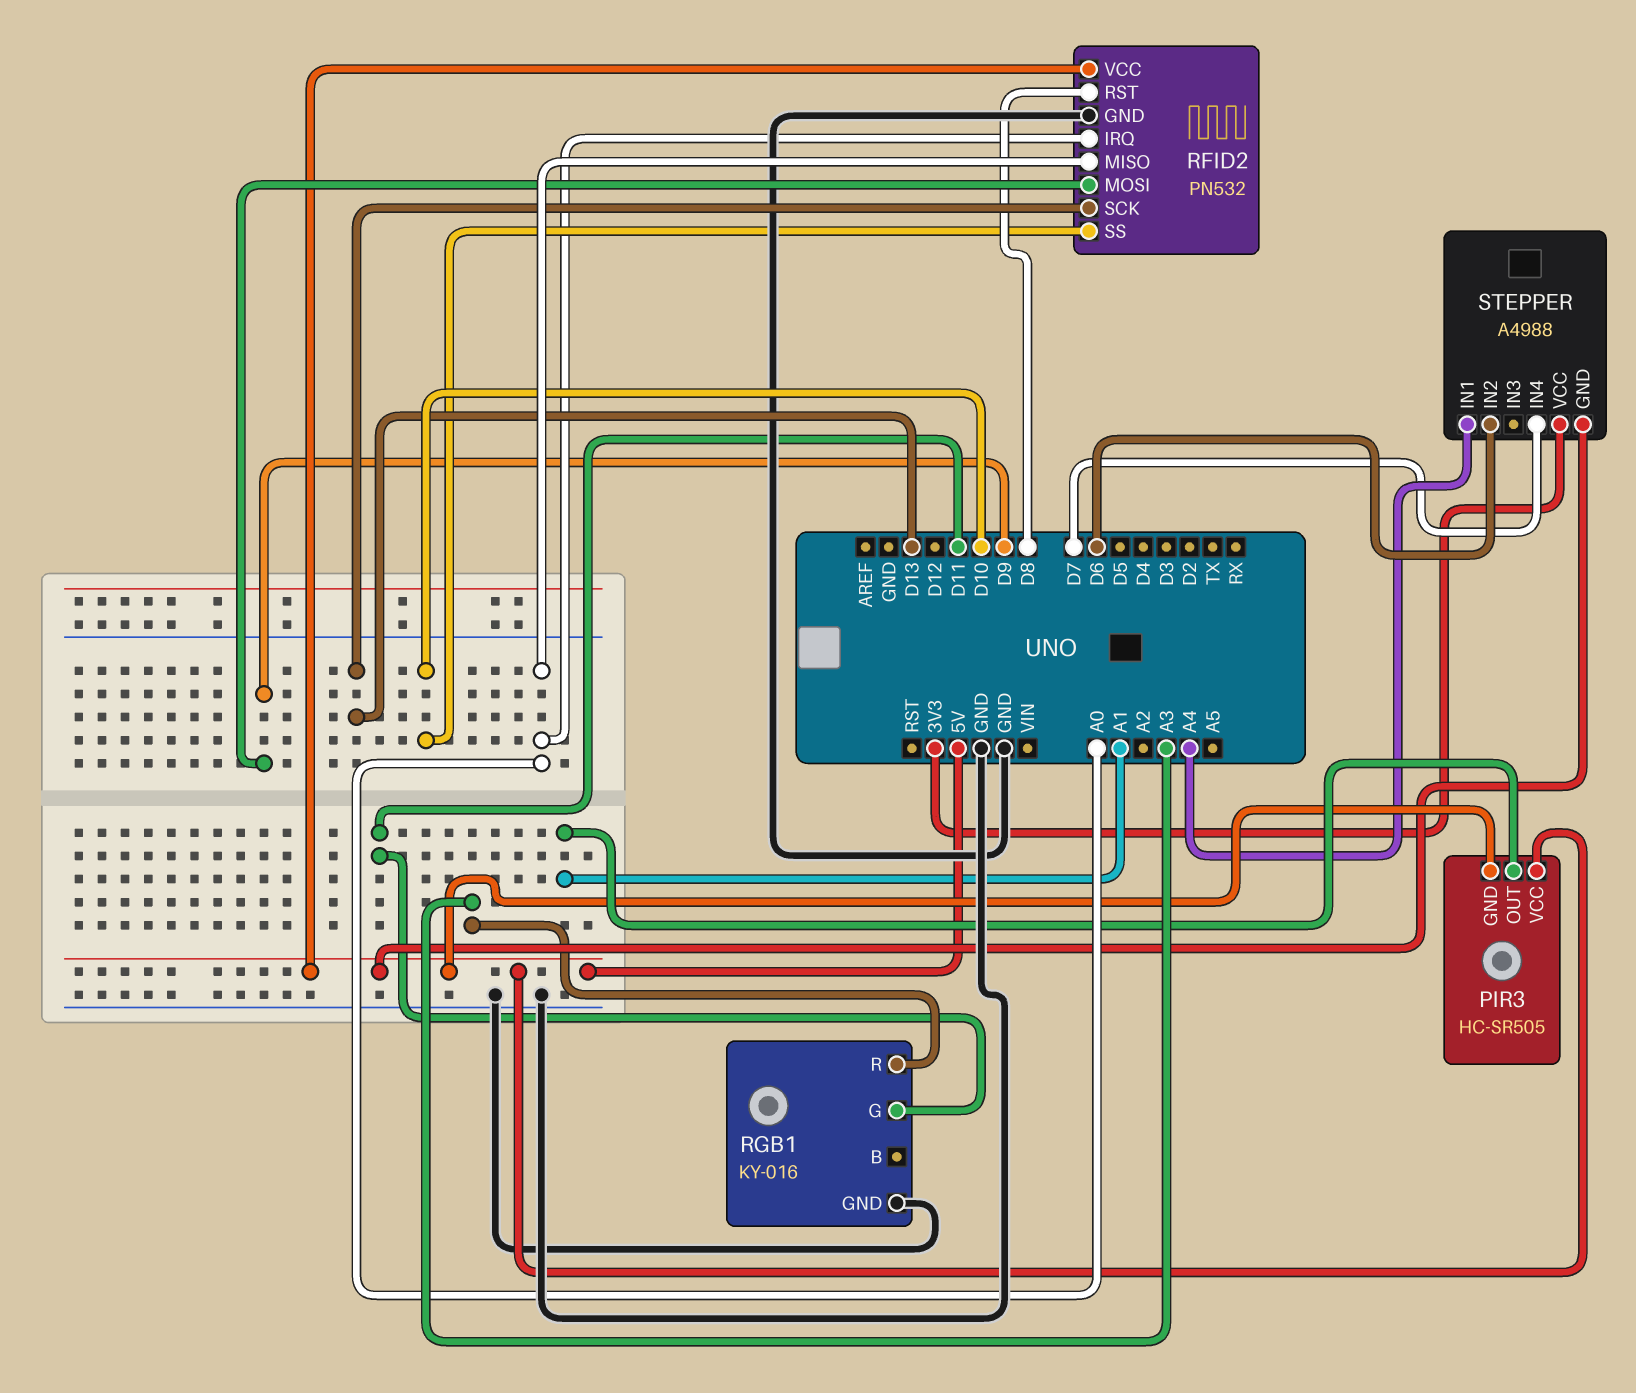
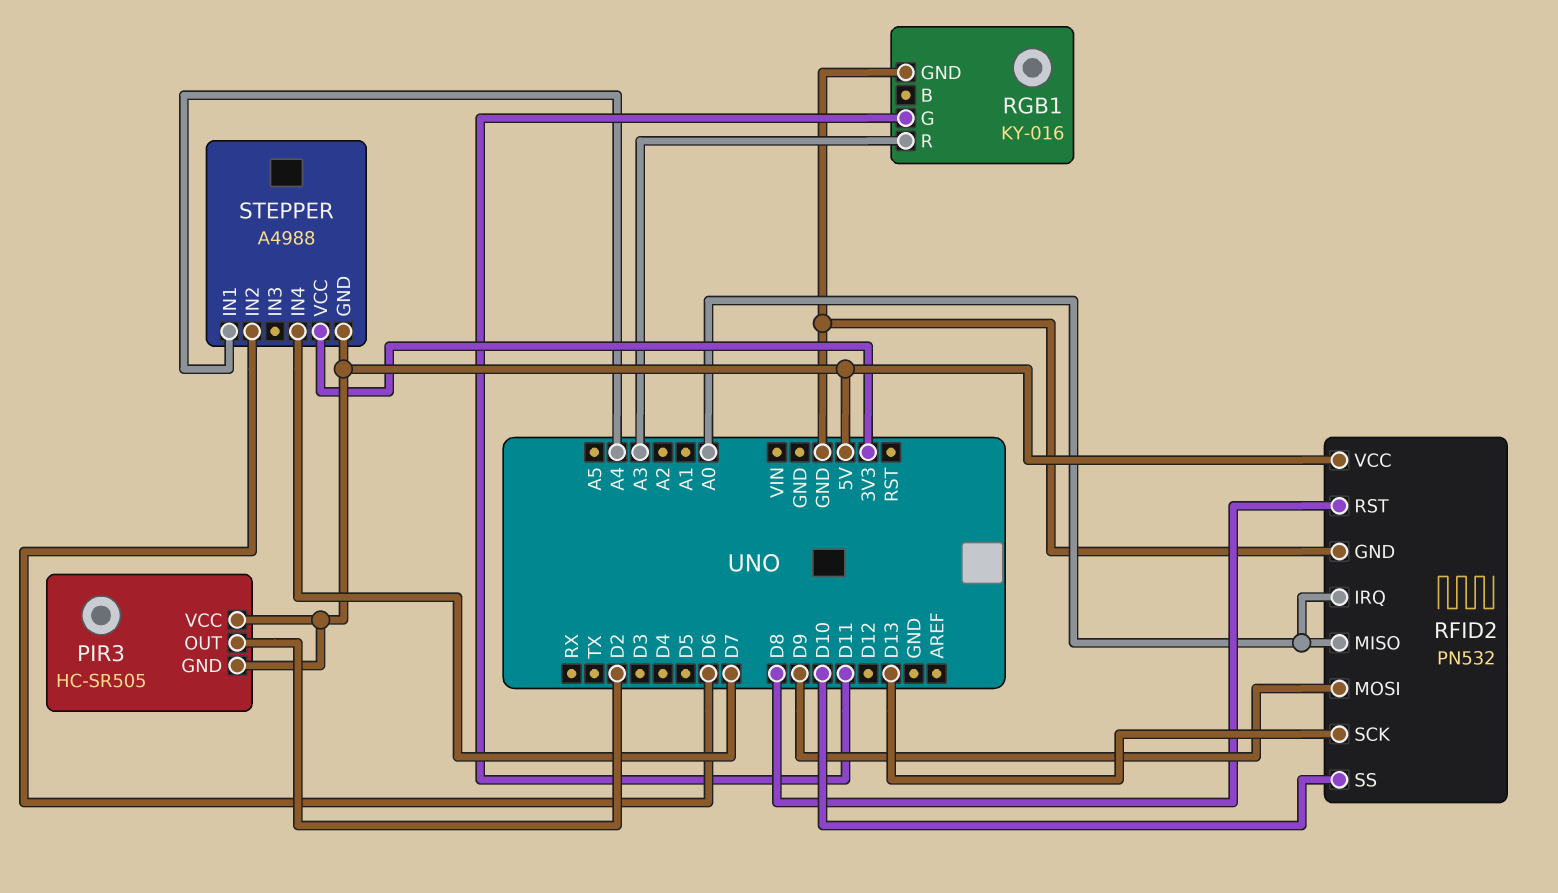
PIR3 pin OUT: A1 -> D2

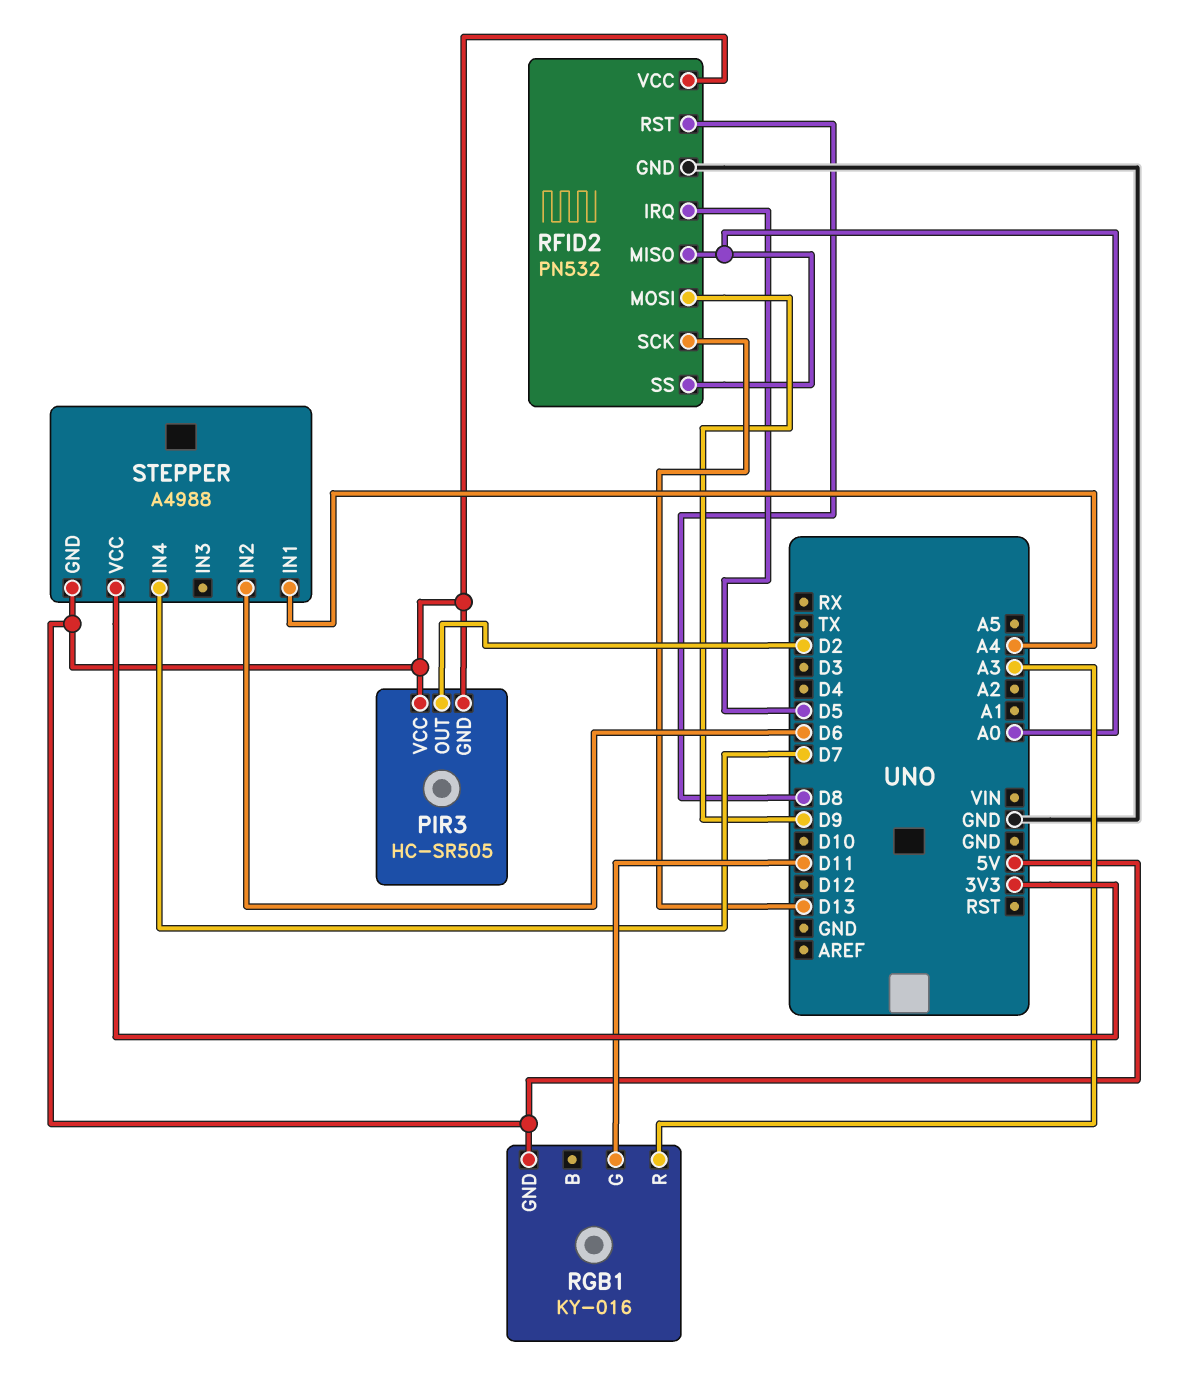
RFID2 pin IRQ: A0 -> D5
RFID2 pin SS: D10 -> A0
RGB1 pin GND: GND -> 5V

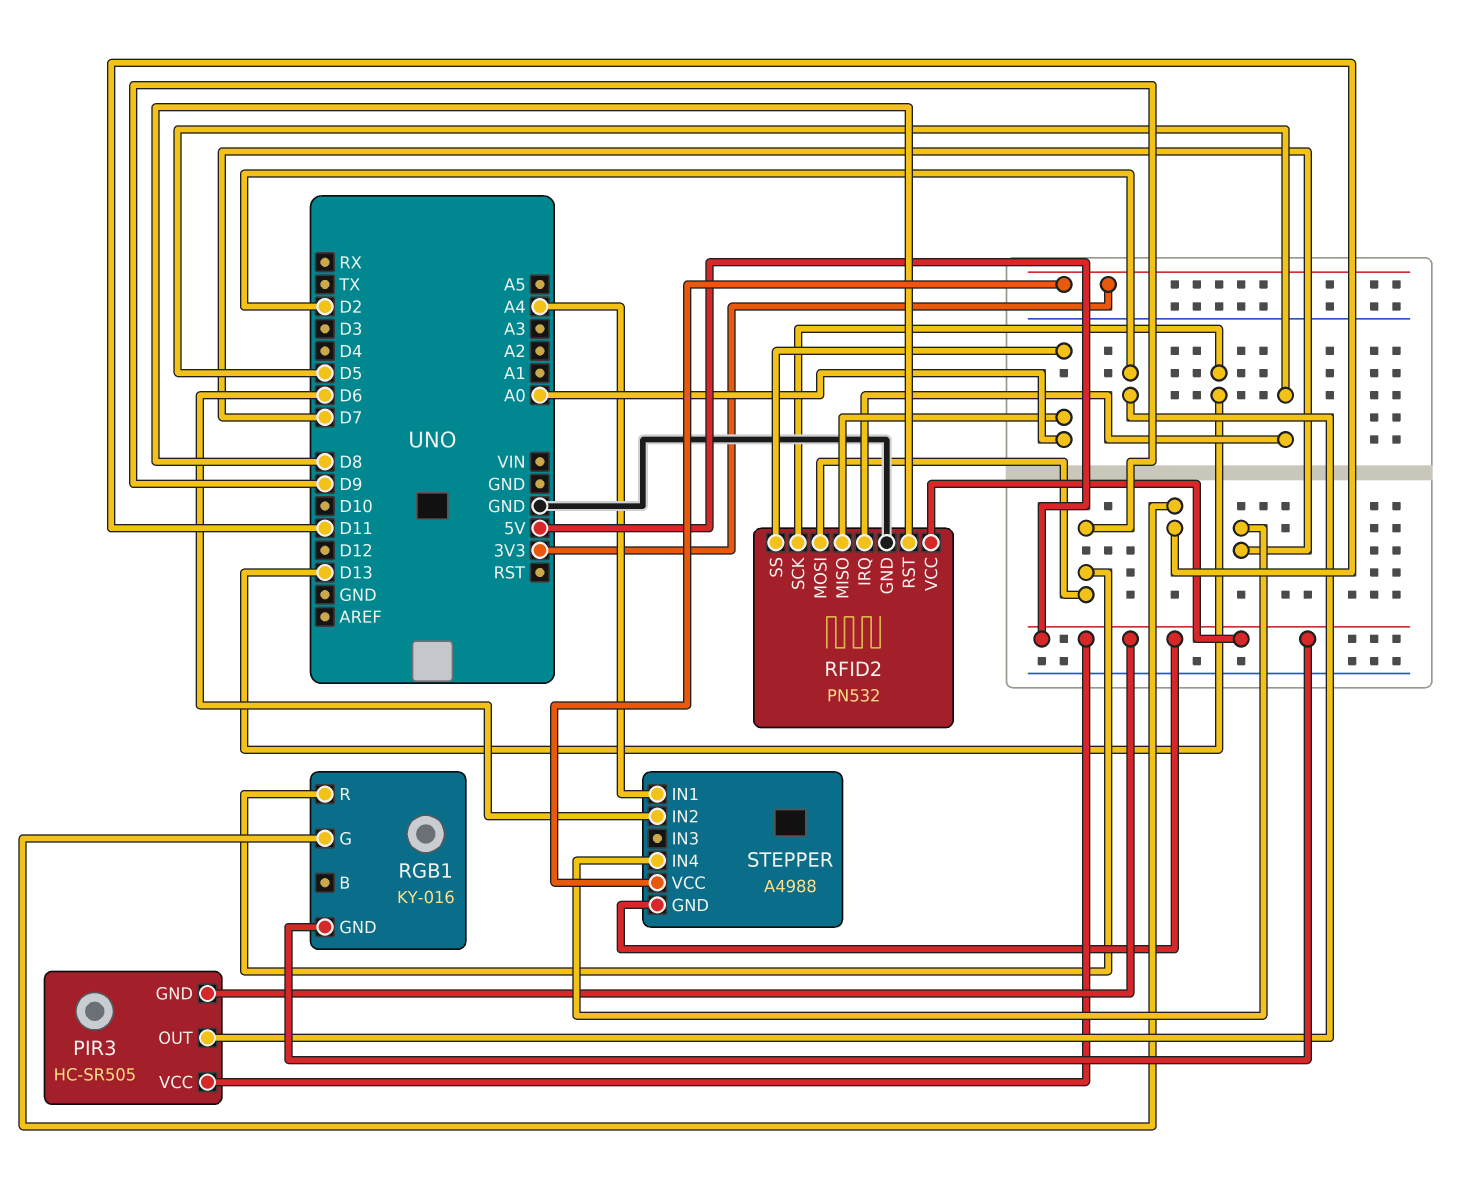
RGB1 pin R: A3 -> D9

